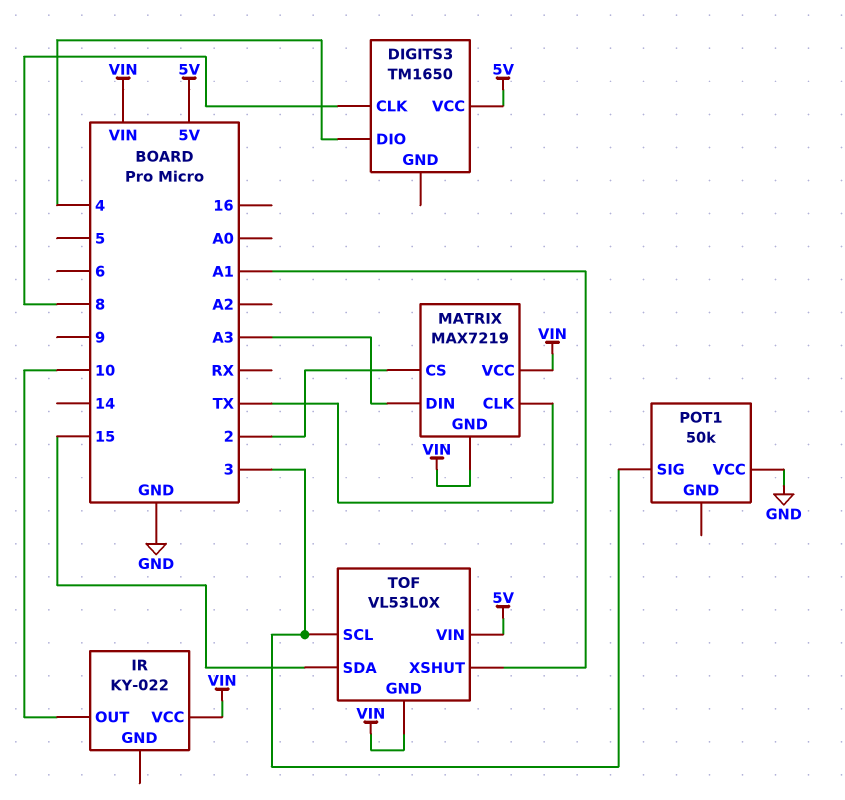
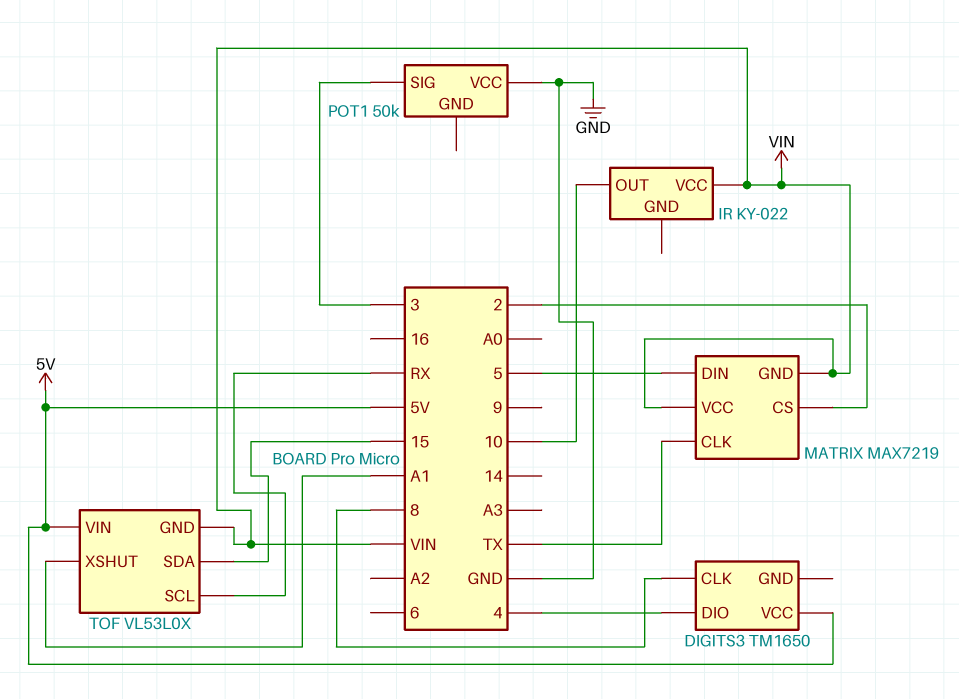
MATRIX pin DIN: A3 -> 5
TOF pin SCL: 3 -> RX

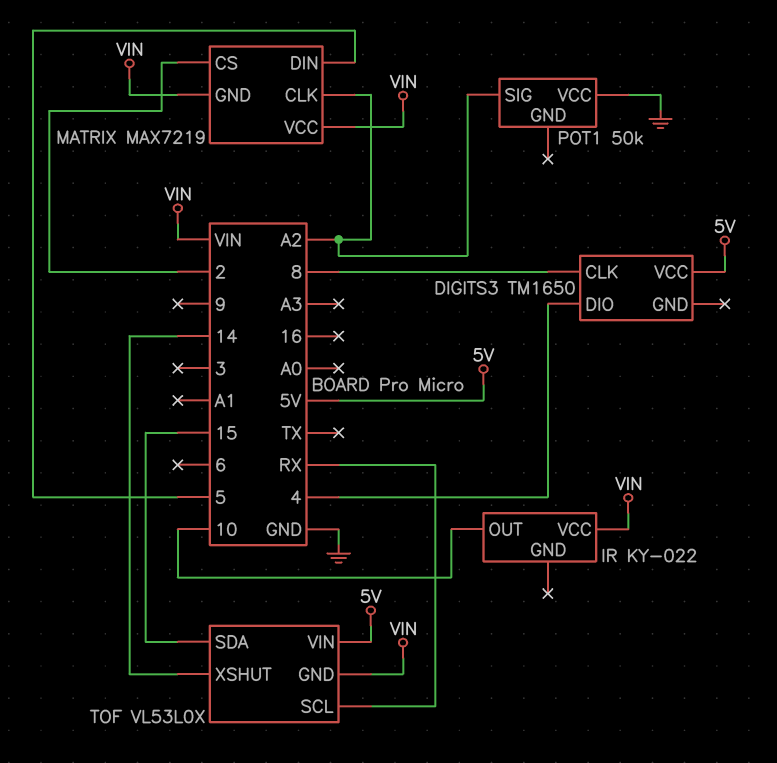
MATRIX pin CLK: TX -> A2
POT1 pin SIG: 3 -> A2
TOF pin XSHUT: A1 -> 14

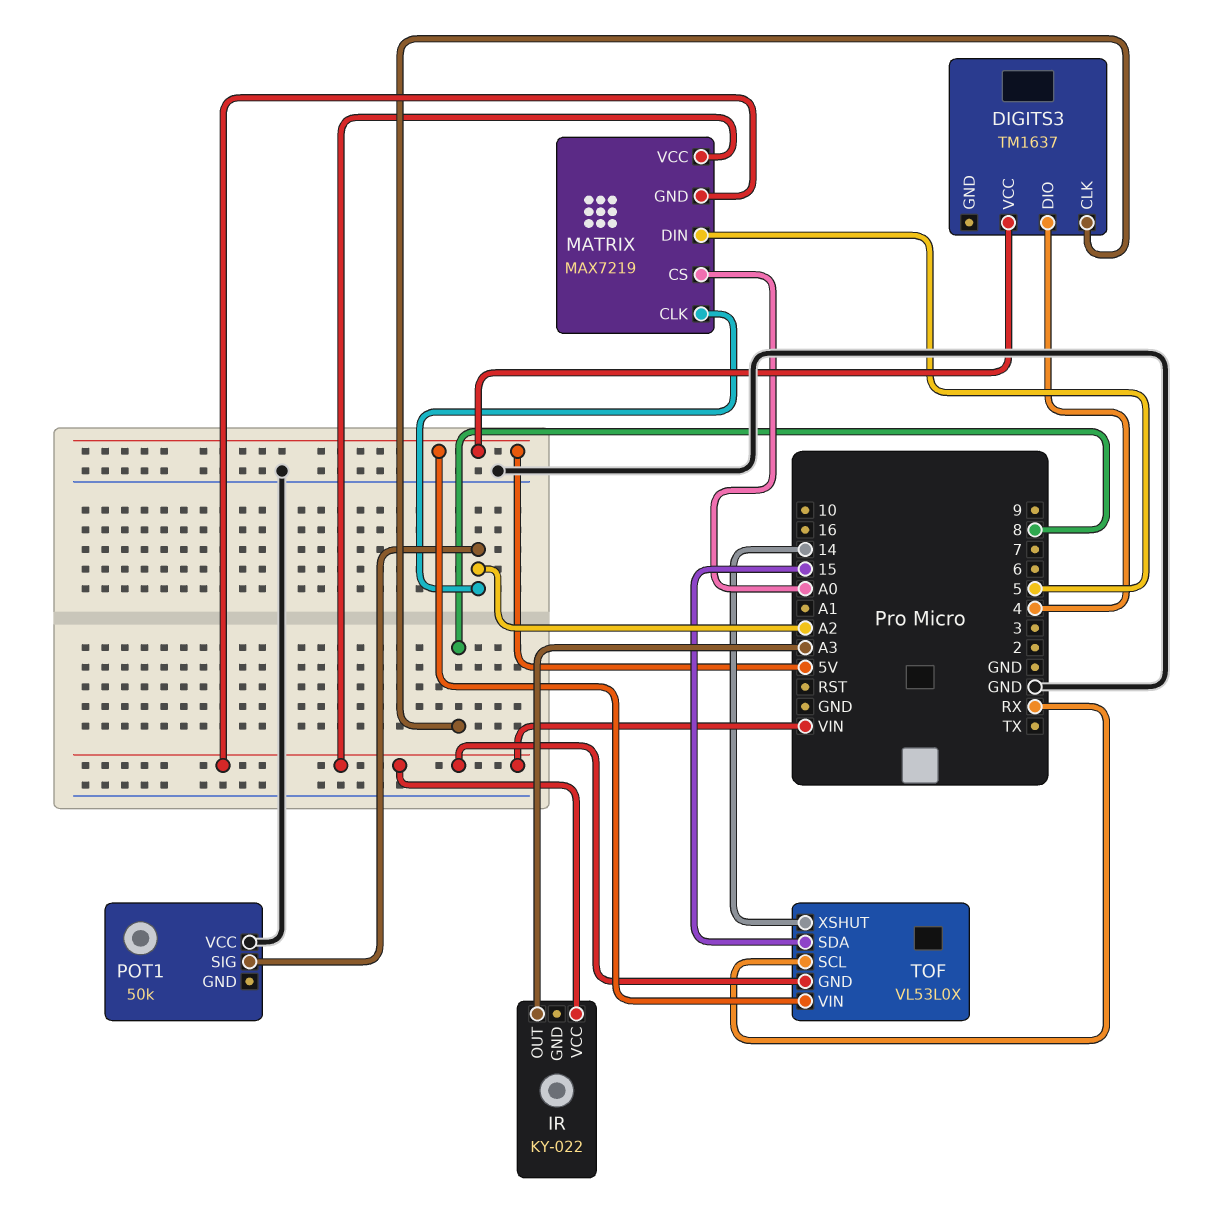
DIGITS3: TM1650 -> TM1637
IR pin OUT: 10 -> A3
MATRIX pin CS: 2 -> A0

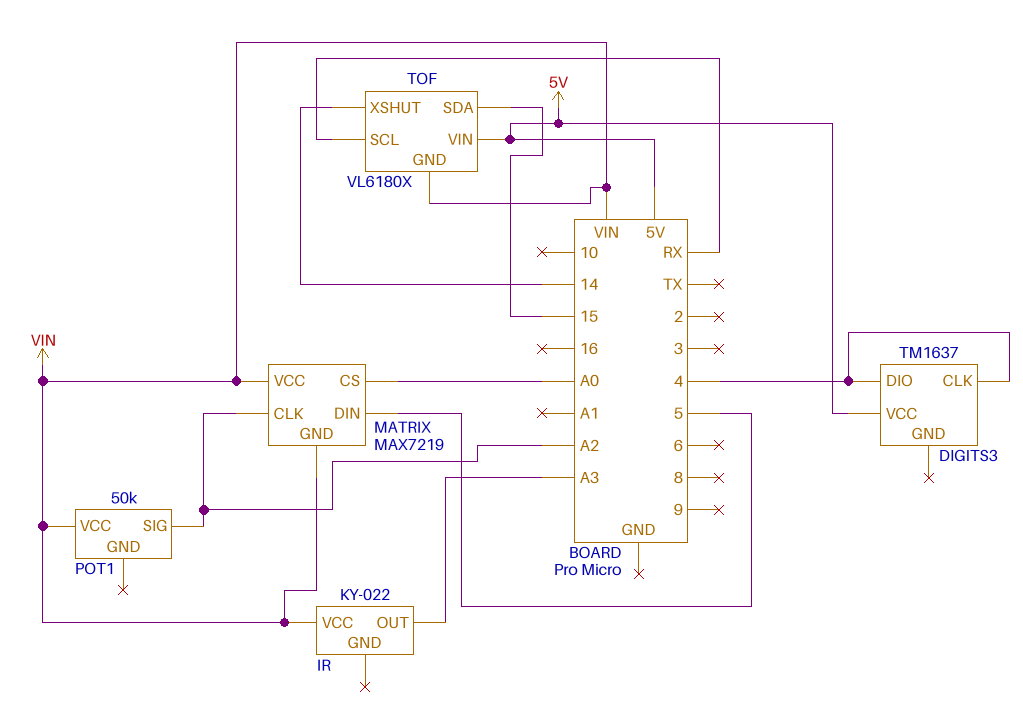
DIGITS3 pin CLK: 8 -> 4
POT1 pin VCC: GND -> VIN
TOF: VL53L0X -> VL6180X

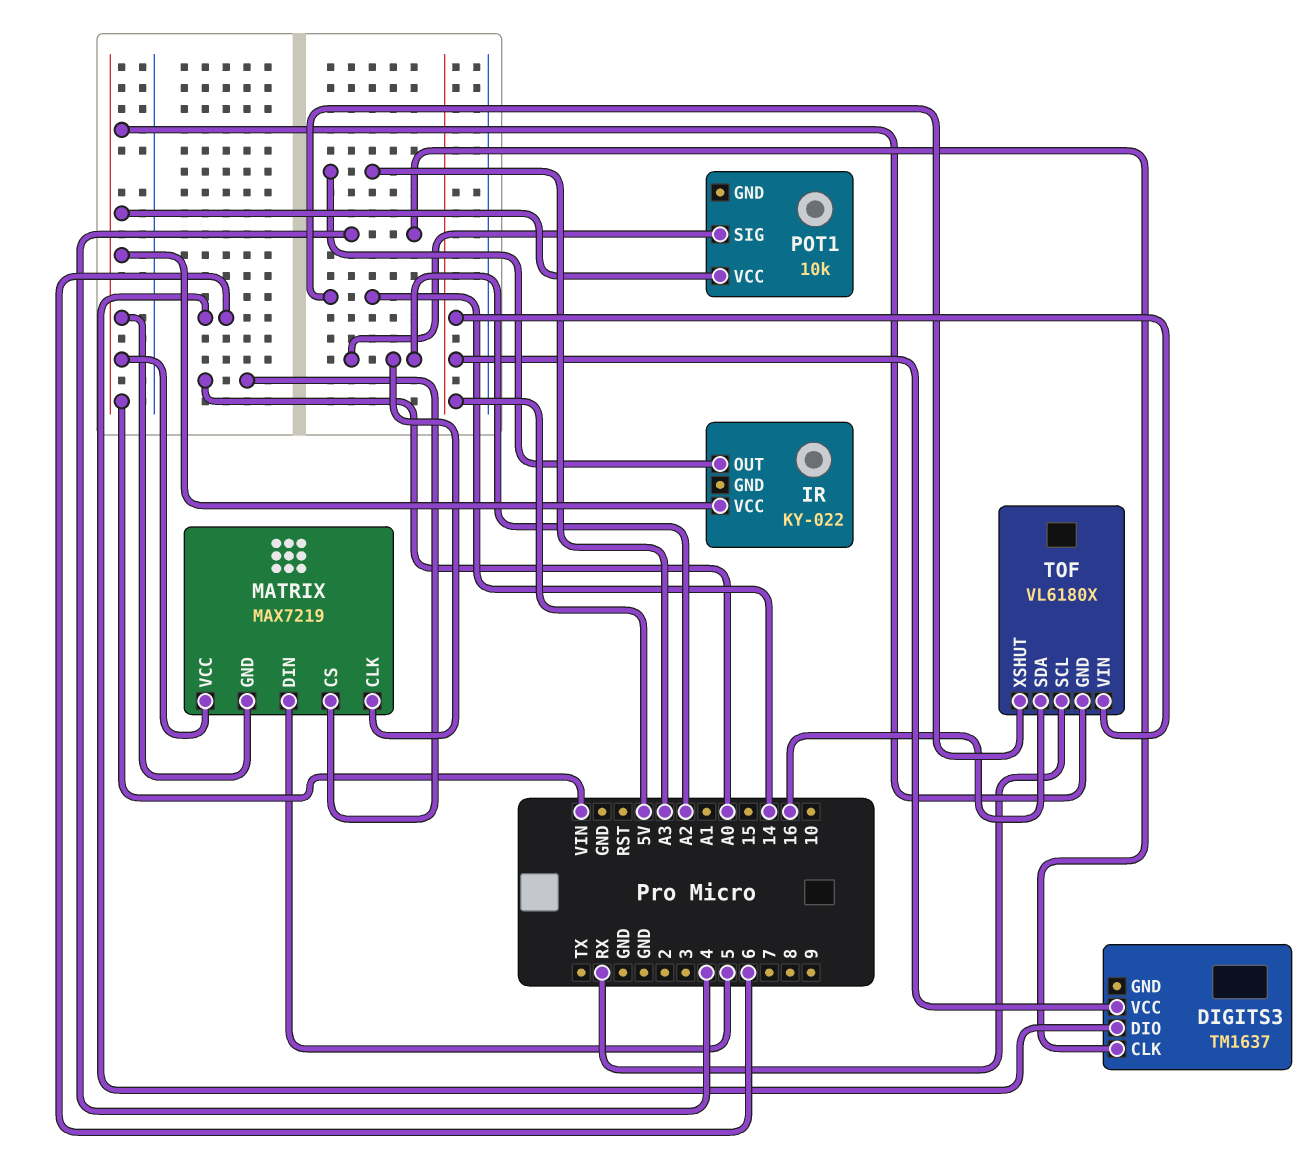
DIGITS3 pin DIO: 4 -> 6
POT1: 50k -> 10k
TOF pin SDA: 15 -> 16

